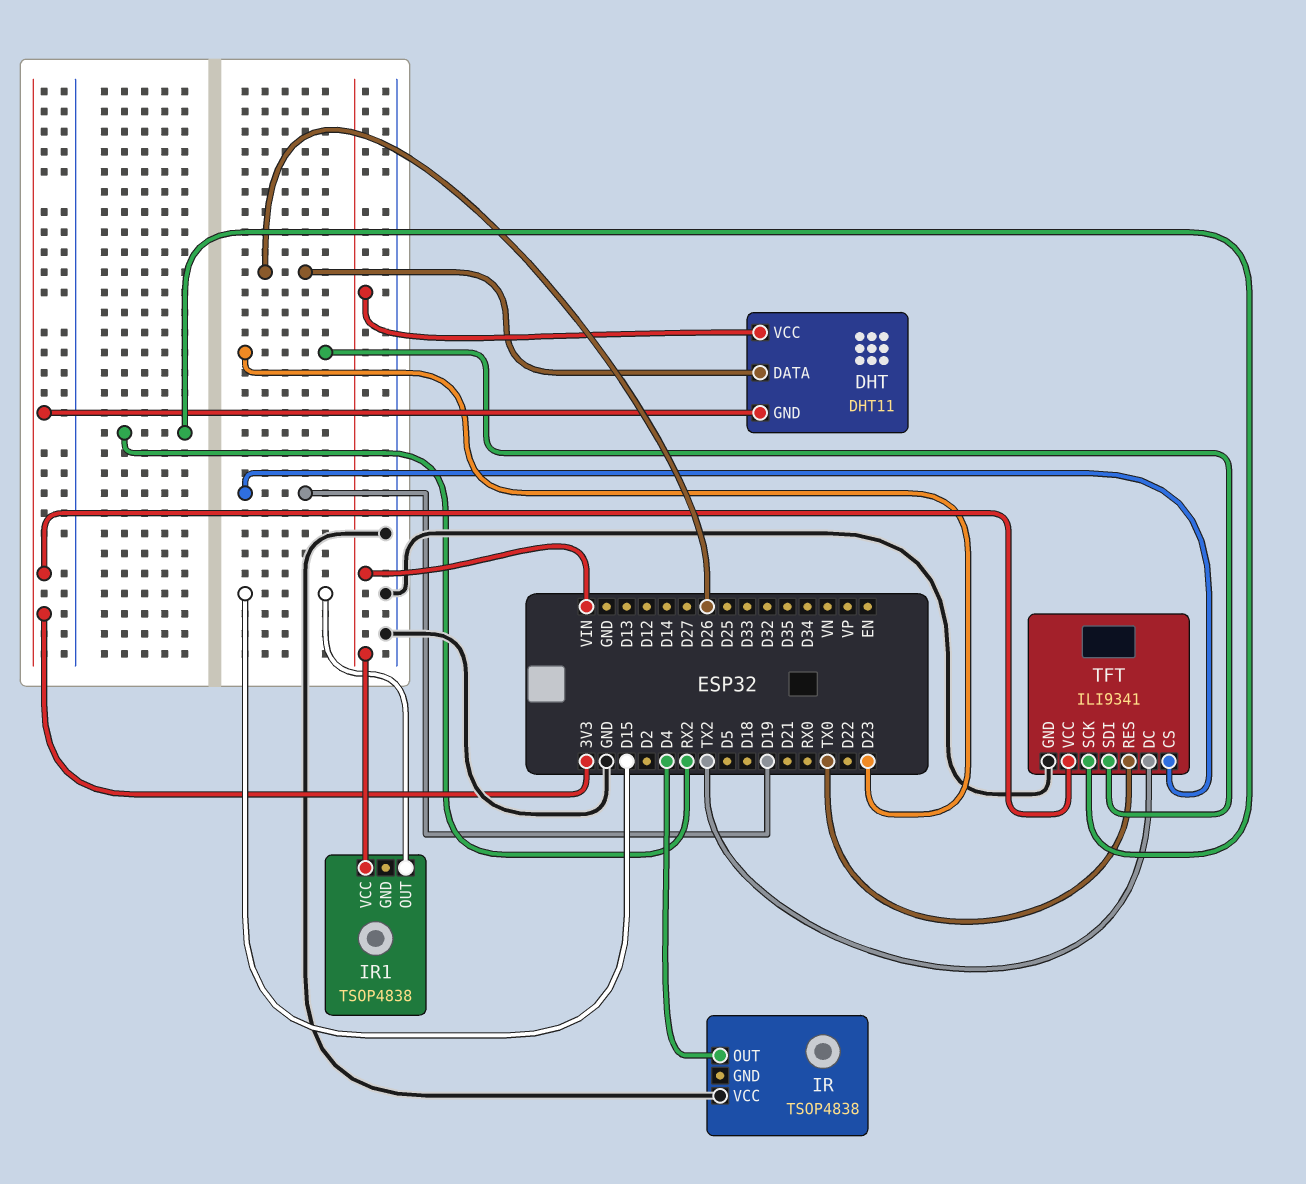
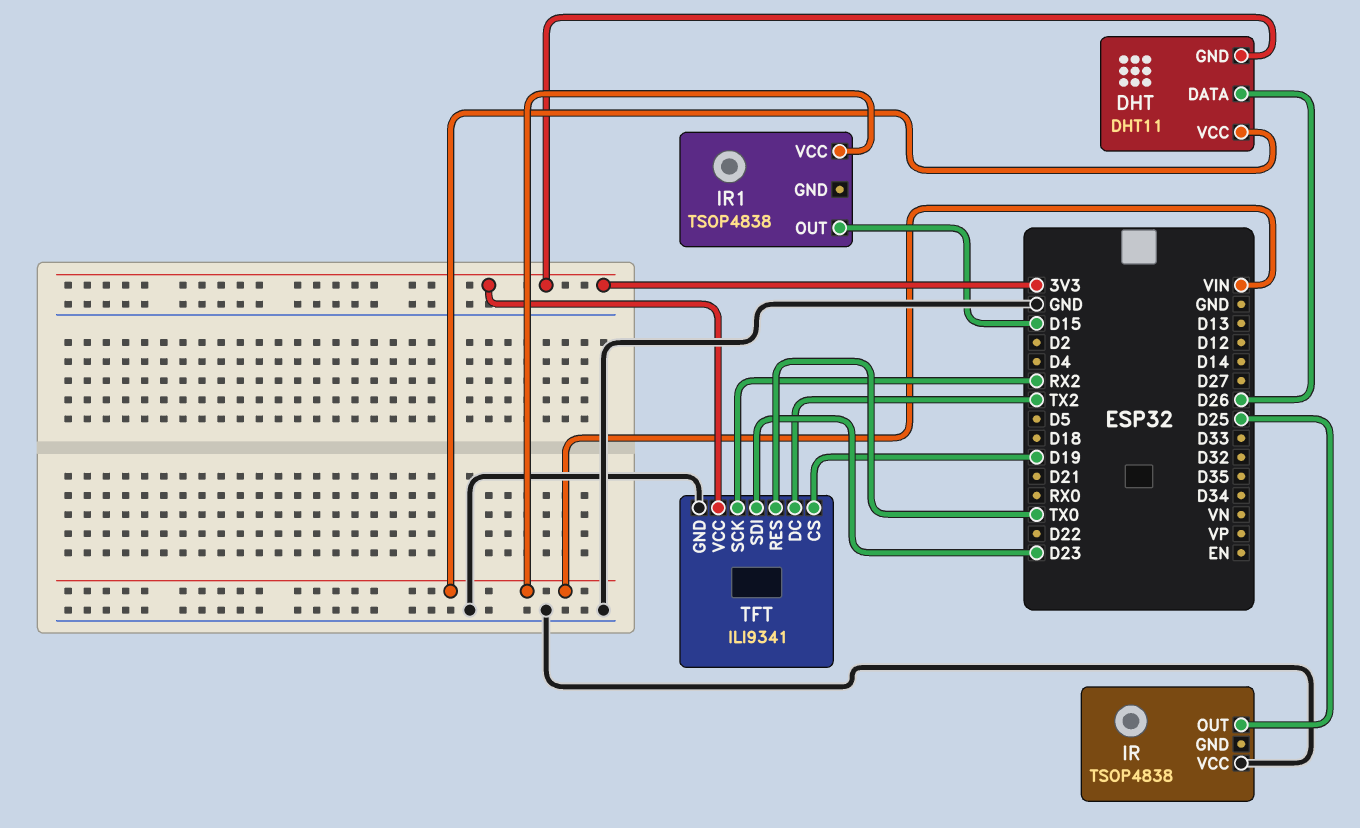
IR pin OUT: D4 -> D25

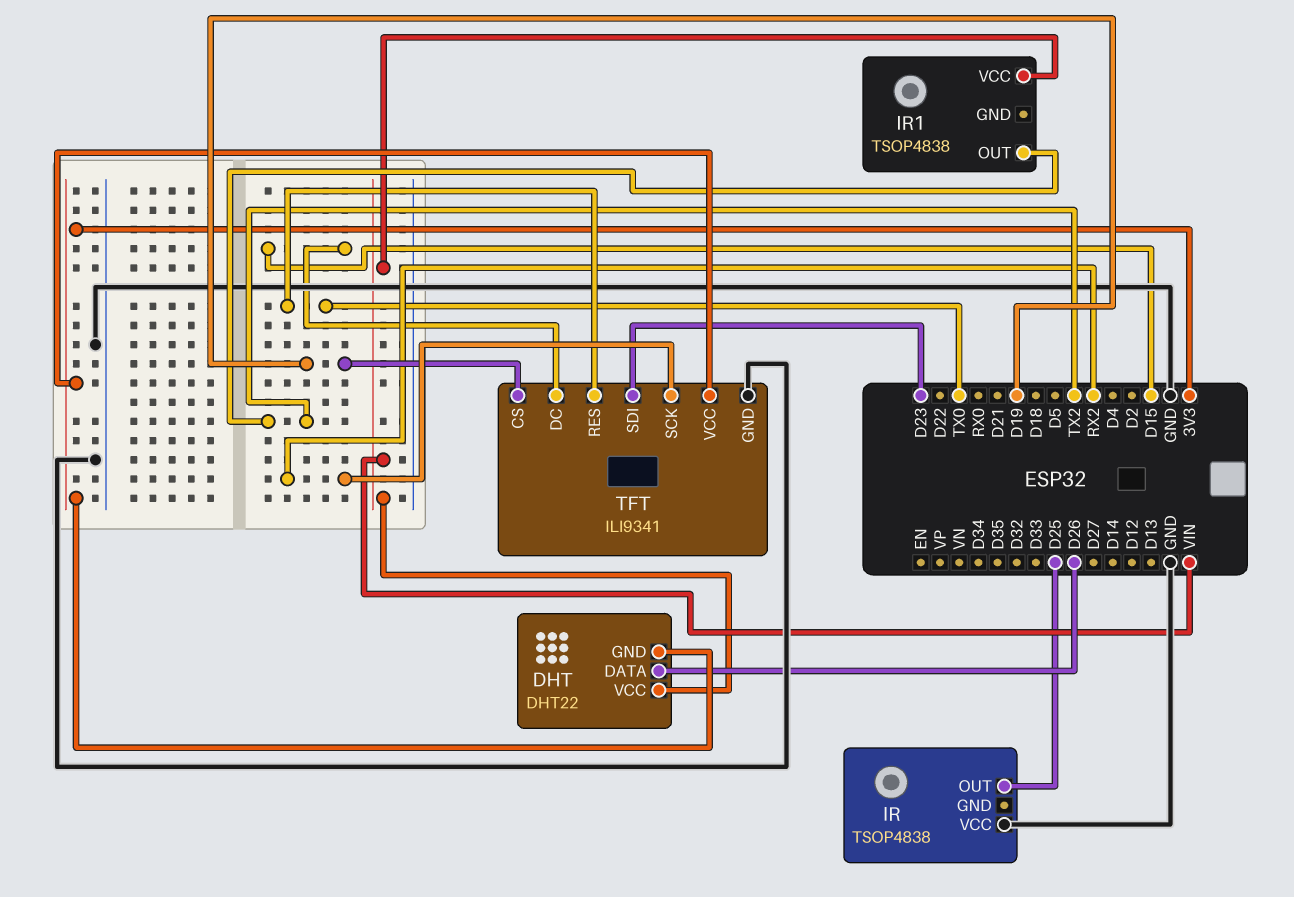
DHT: DHT11 -> DHT22
IR1 pin OUT: D15 -> TX2
TFT pin DC: TX2 -> D15

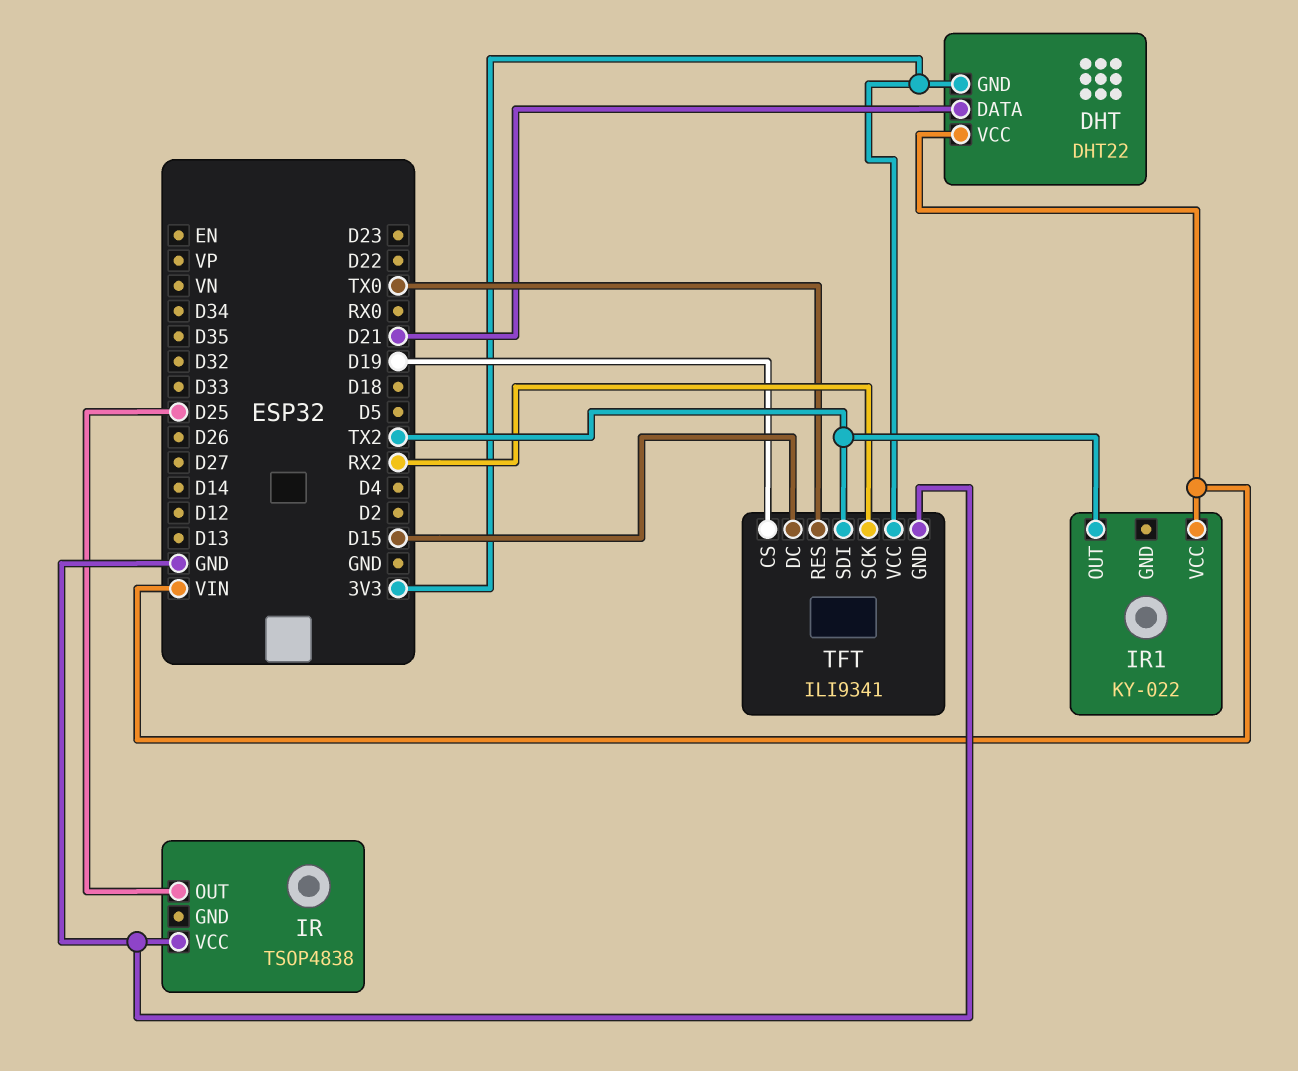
DHT pin DATA: D26 -> D21
IR1: TSOP4838 -> KY-022
TFT pin SDI: D23 -> TX2

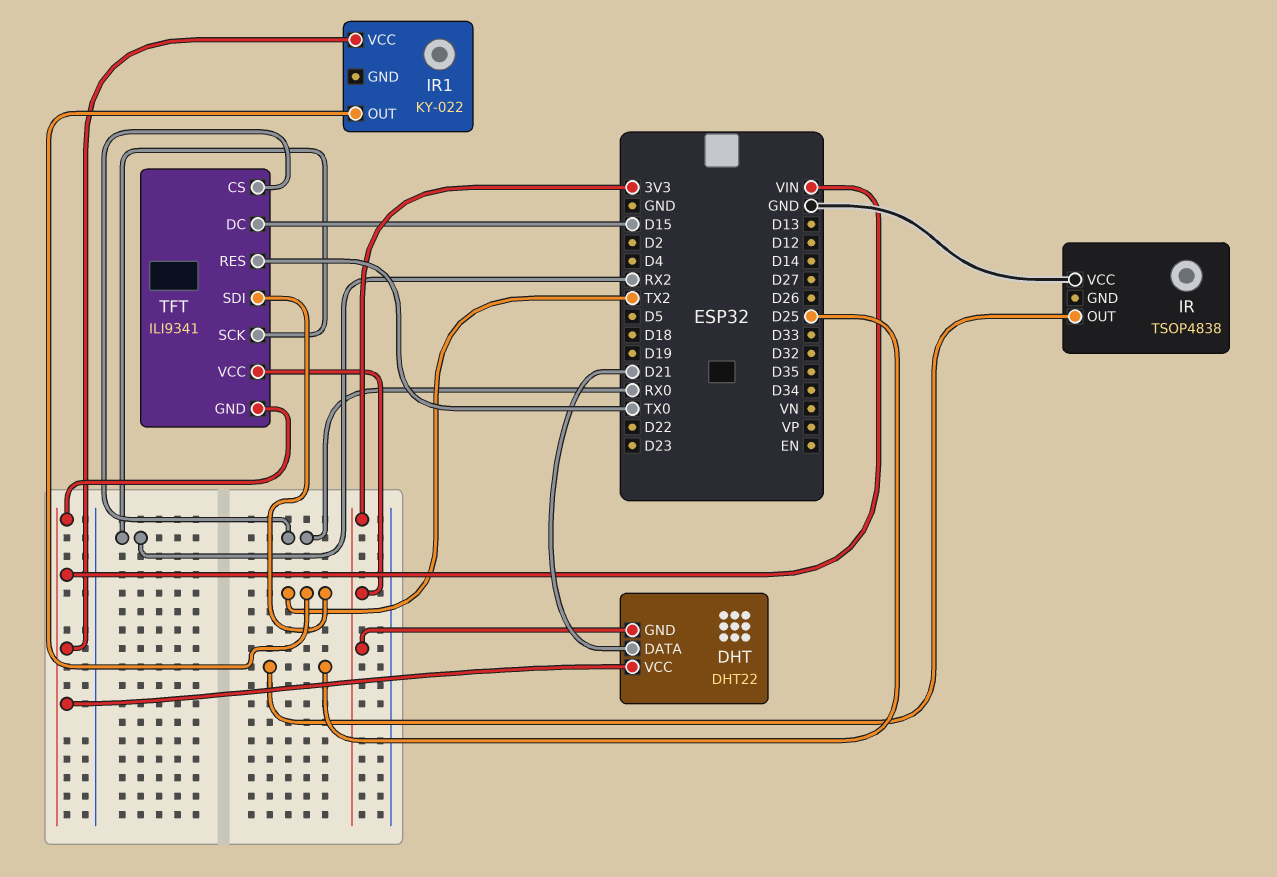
TFT pin CS: D19 -> RX0
TFT pin GND: GND -> VIN

